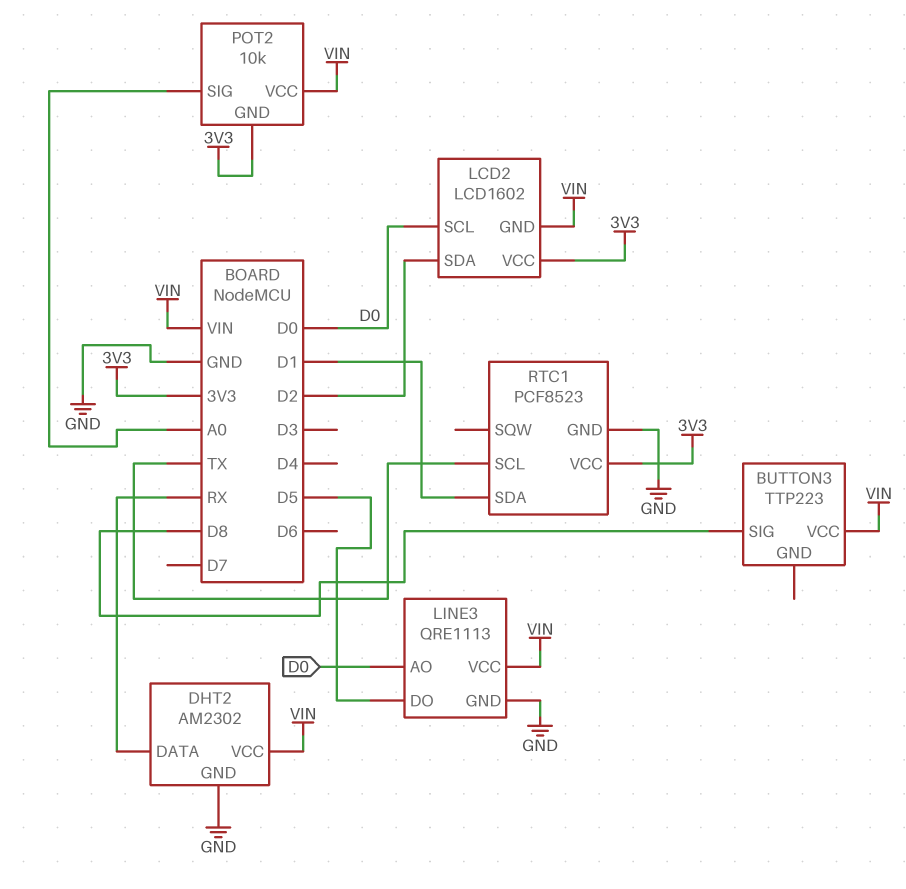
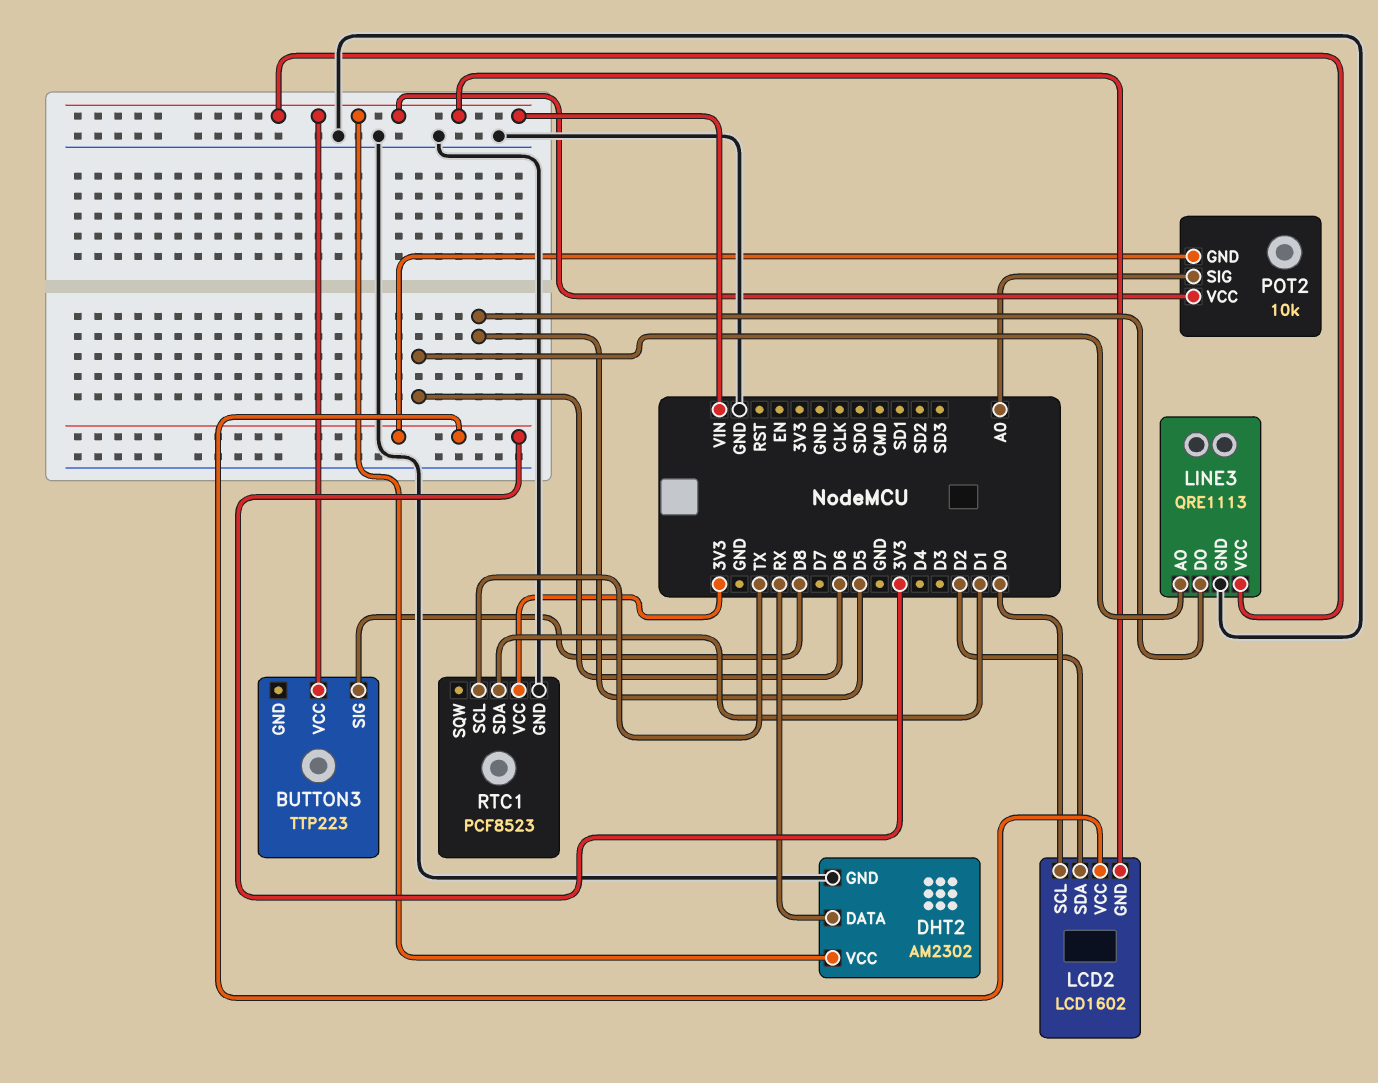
LINE3 pin AO: D0 -> D6

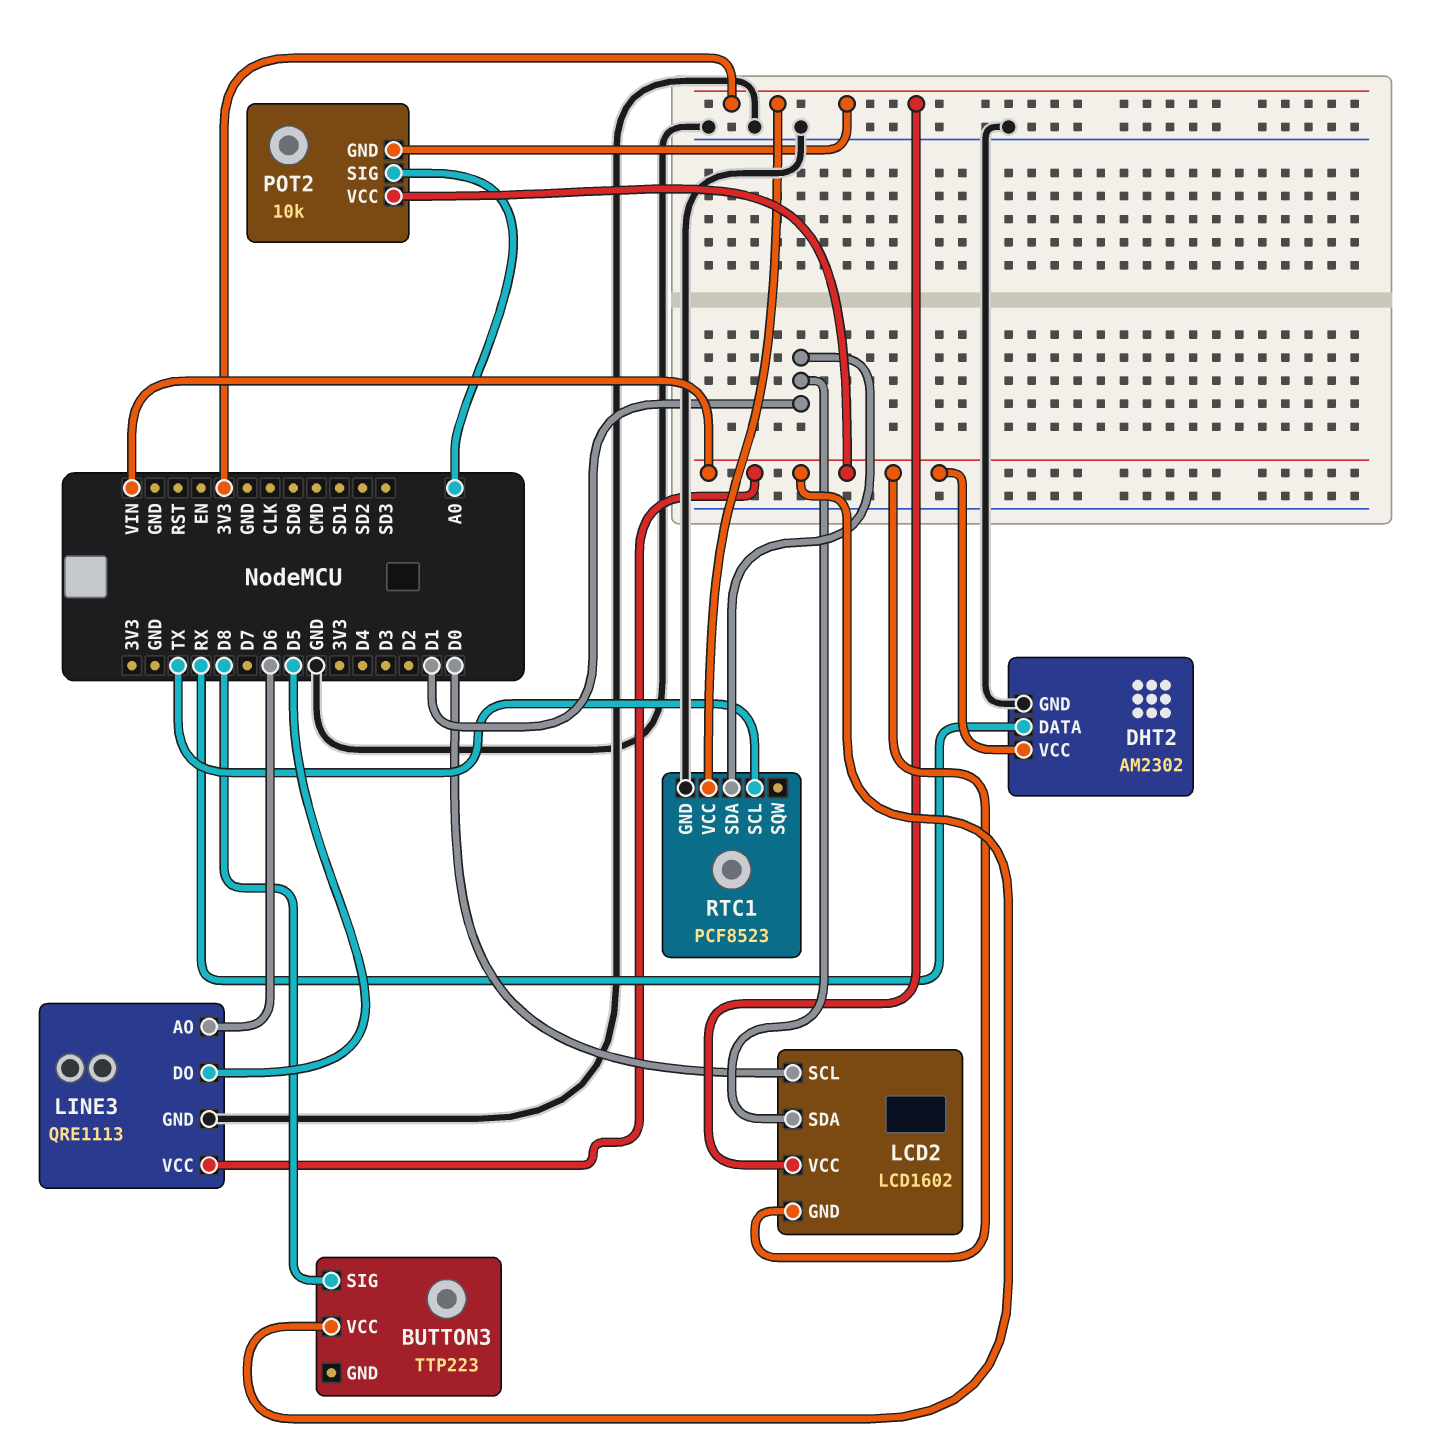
LCD2 pin SDA: D2 -> D1

